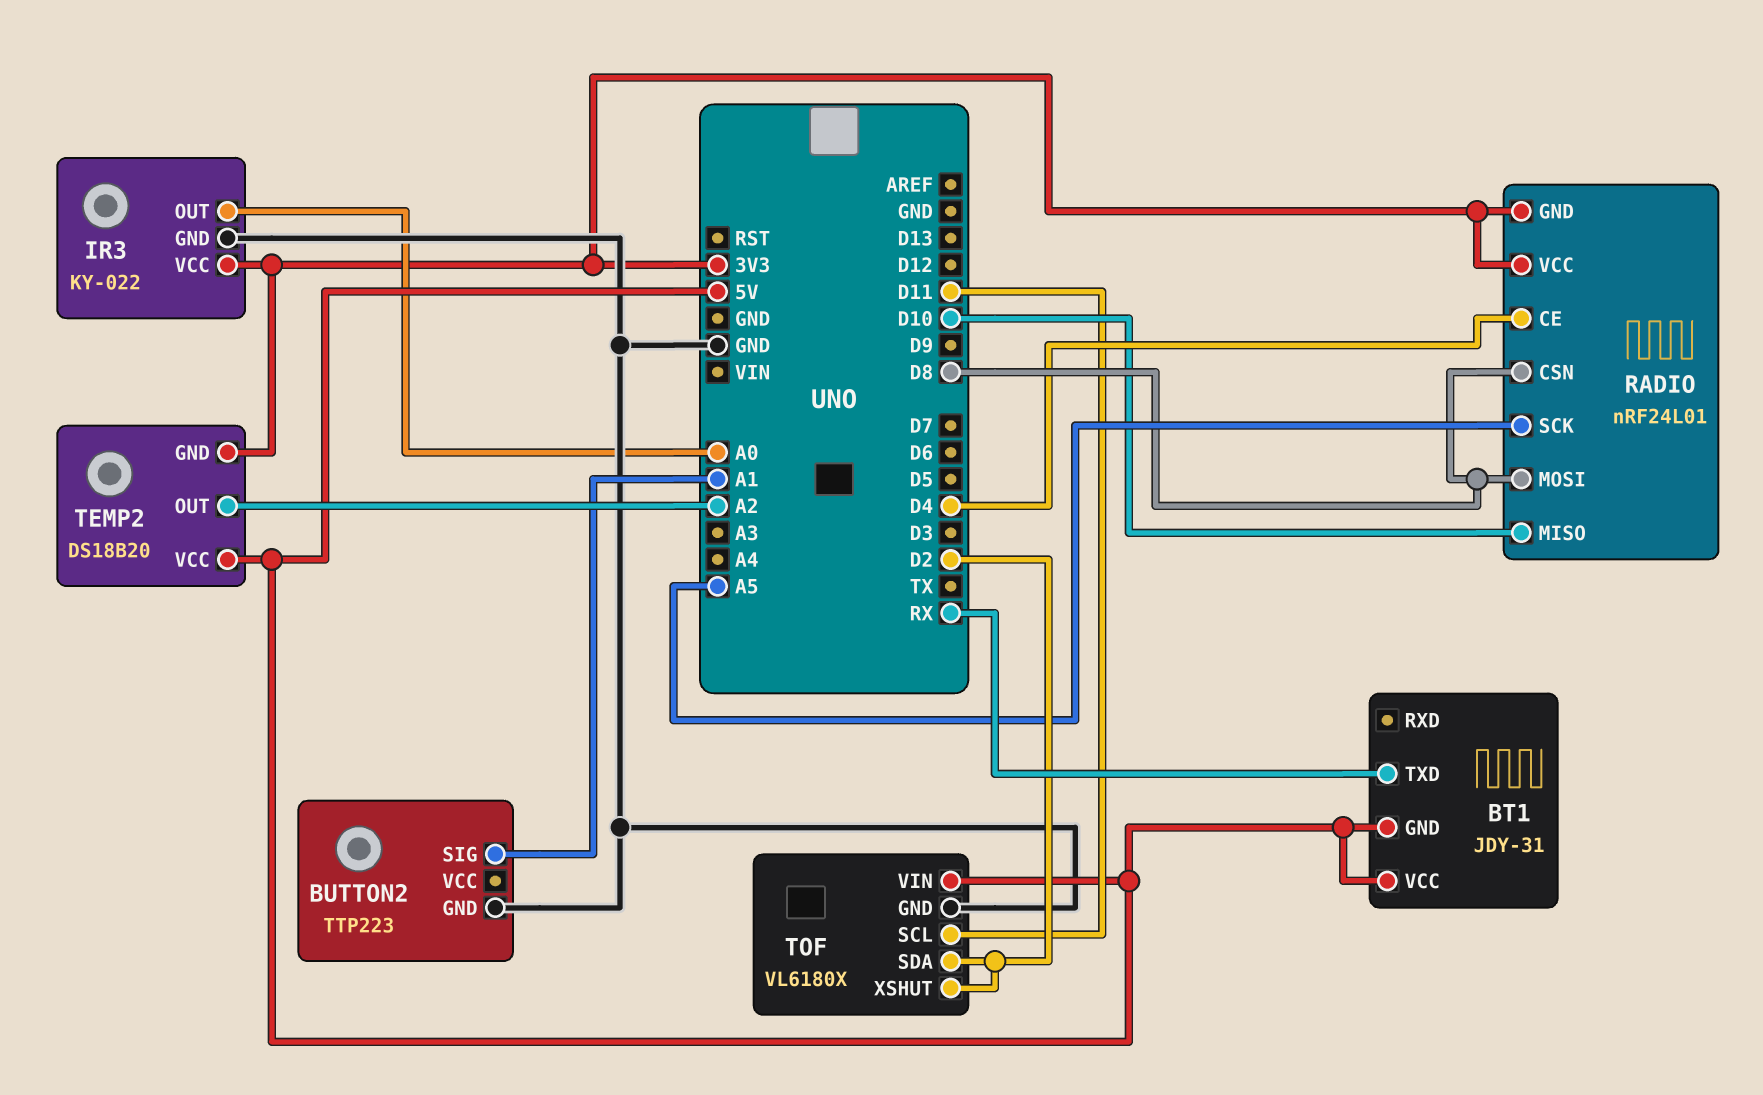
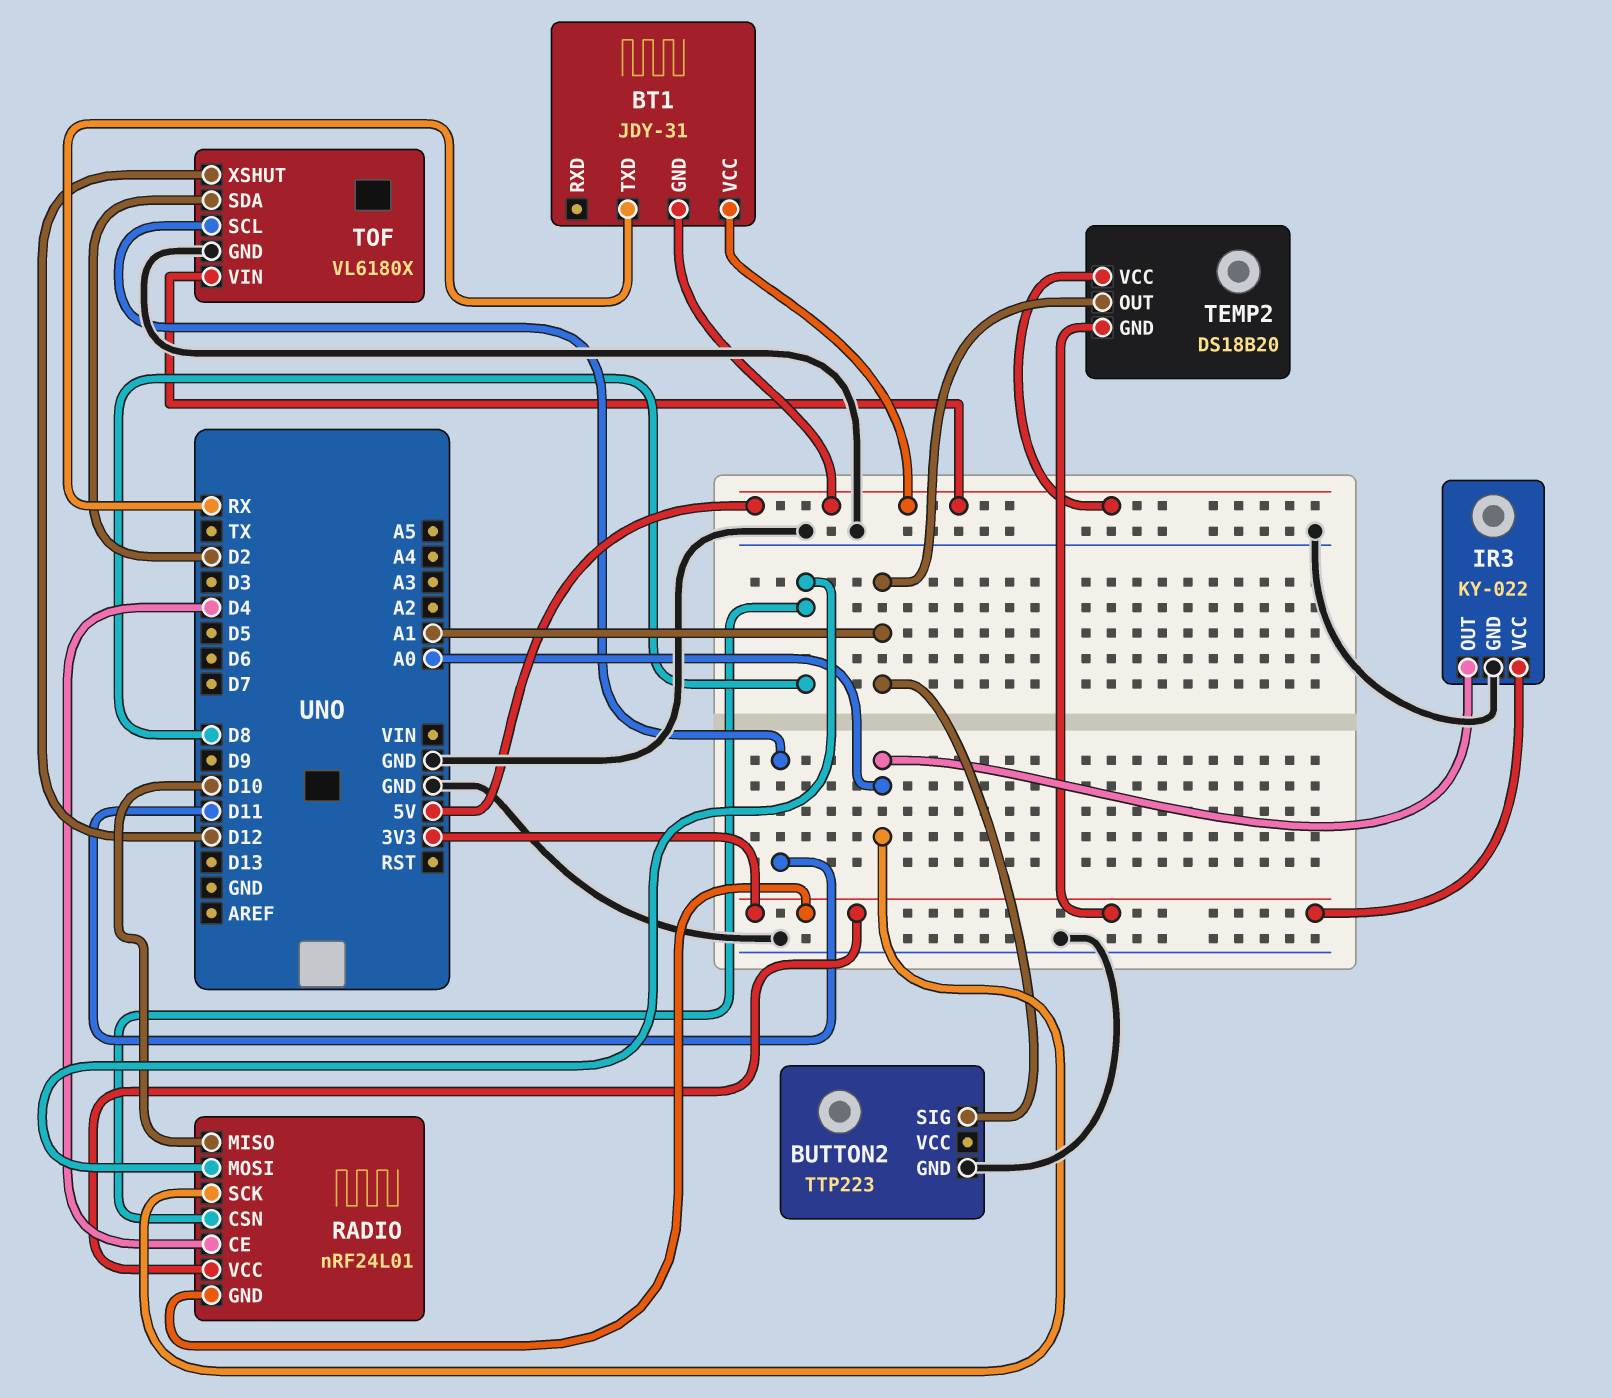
RADIO pin SCK: A5 -> A0
TEMP2 pin OUT: A2 -> A1
TOF pin XSHUT: D2 -> D12

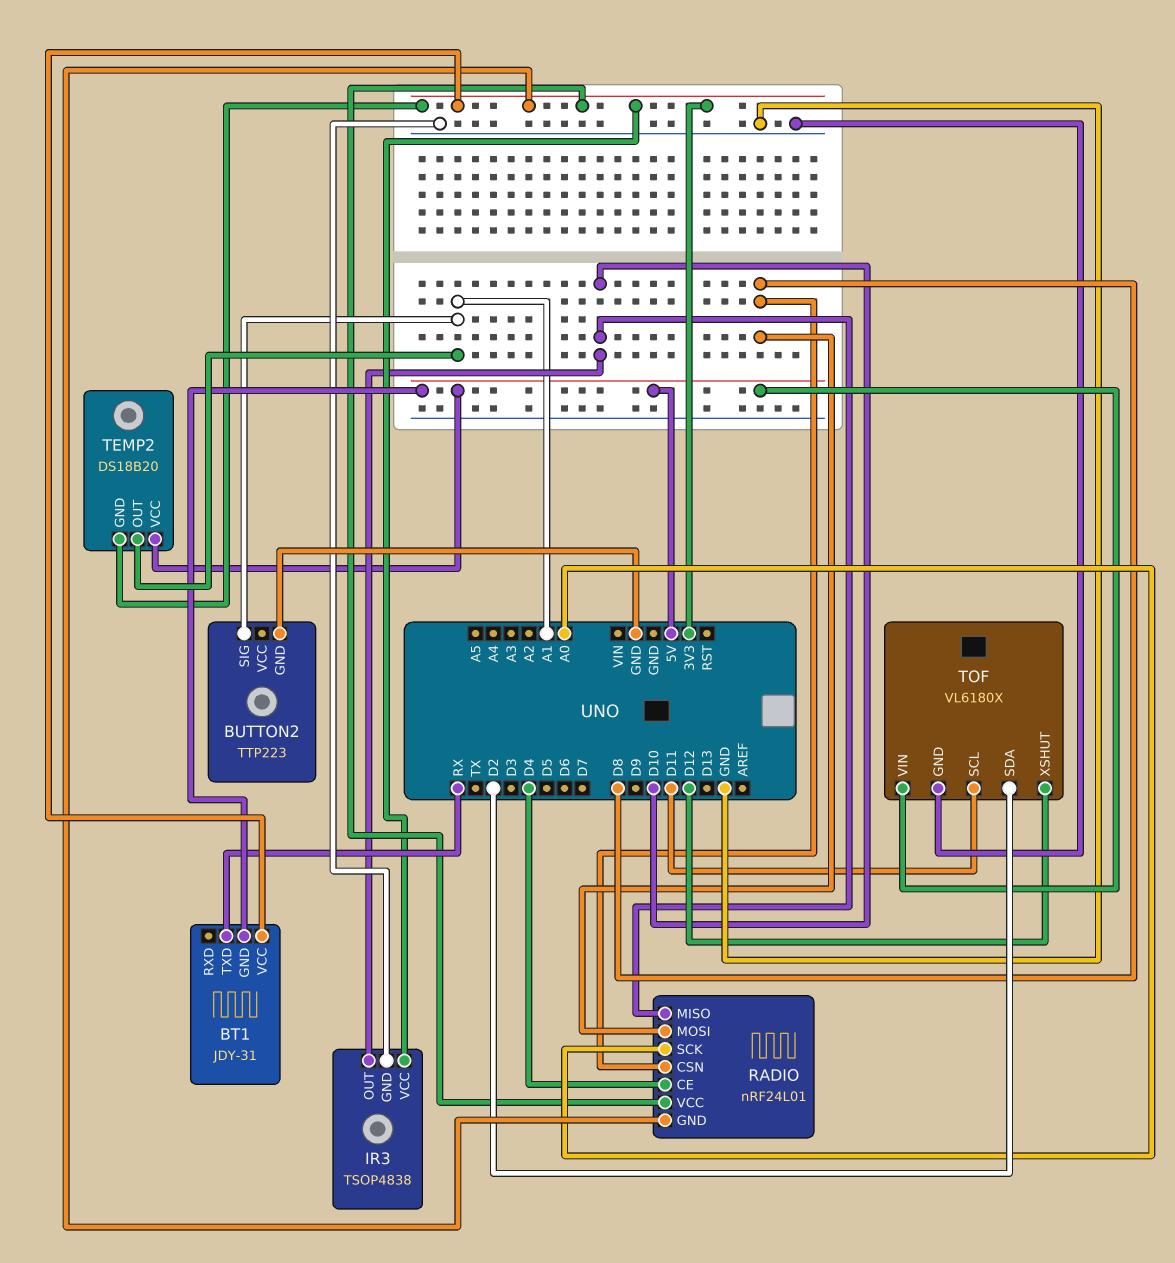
BT1 pin VCC: 5V -> 3V3
IR3: KY-022 -> TSOP4838
IR3 pin OUT: A0 -> D10

